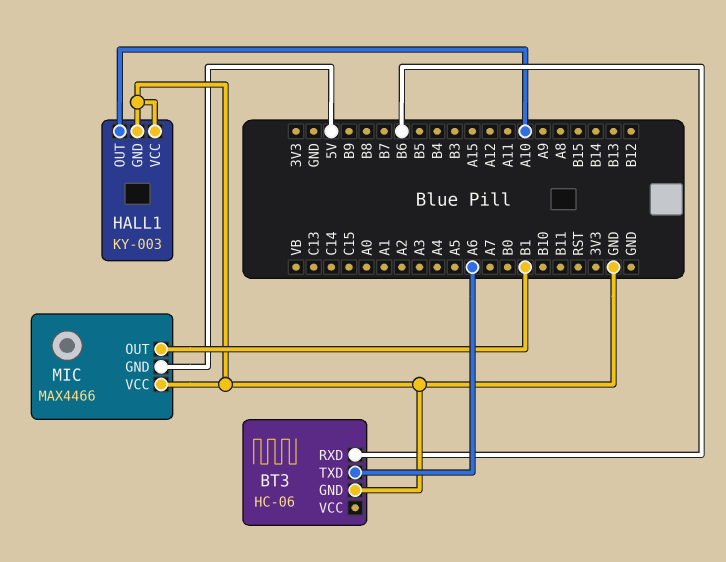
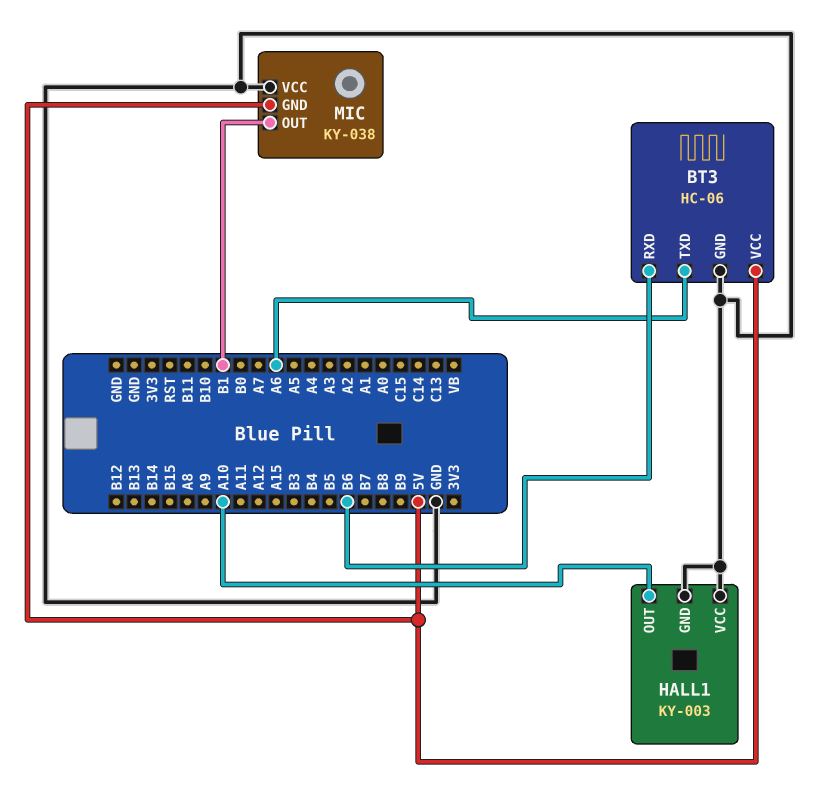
BT3 pin VCC: none -> 5V
MIC: MAX4466 -> KY-038

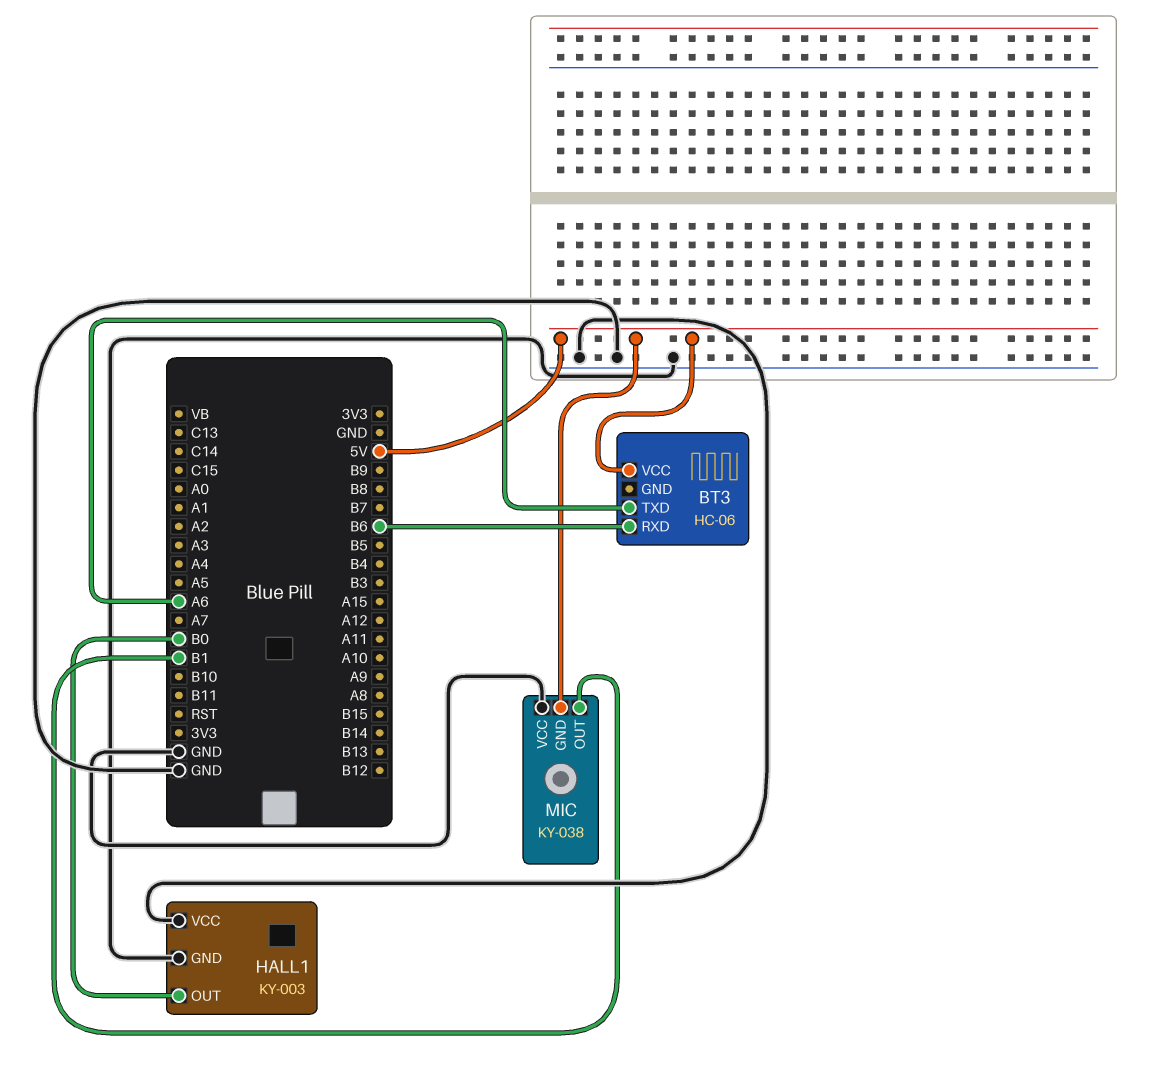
BT3 pin GND: GND -> none
HALL1 pin OUT: A10 -> B0

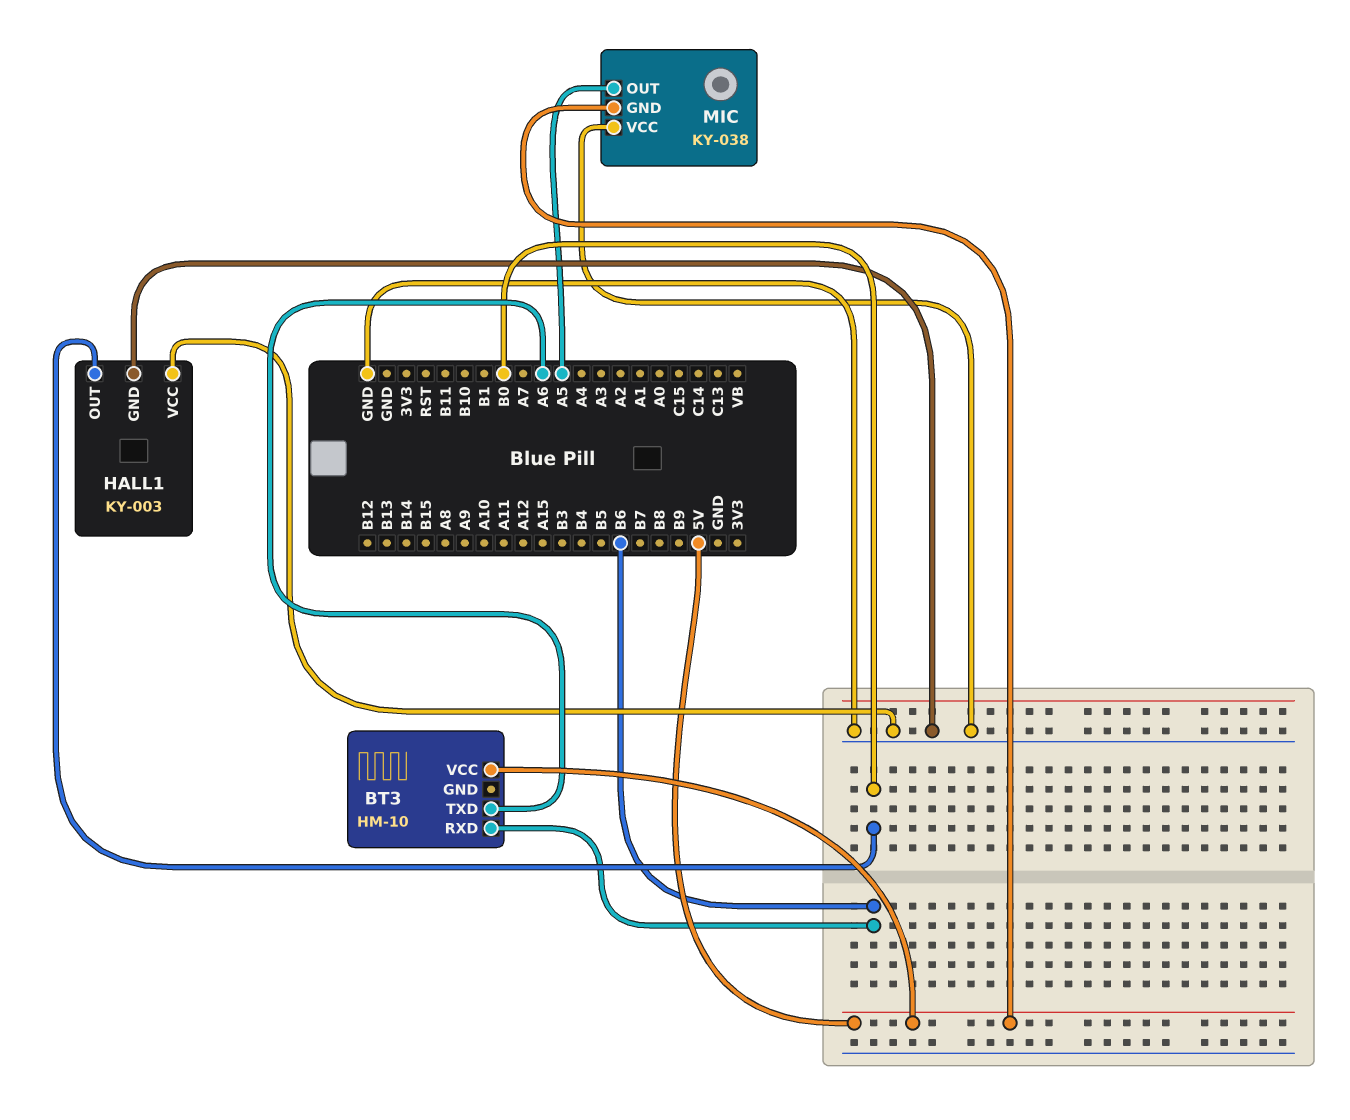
BT3: HC-06 -> HM-10
MIC pin OUT: B1 -> A5

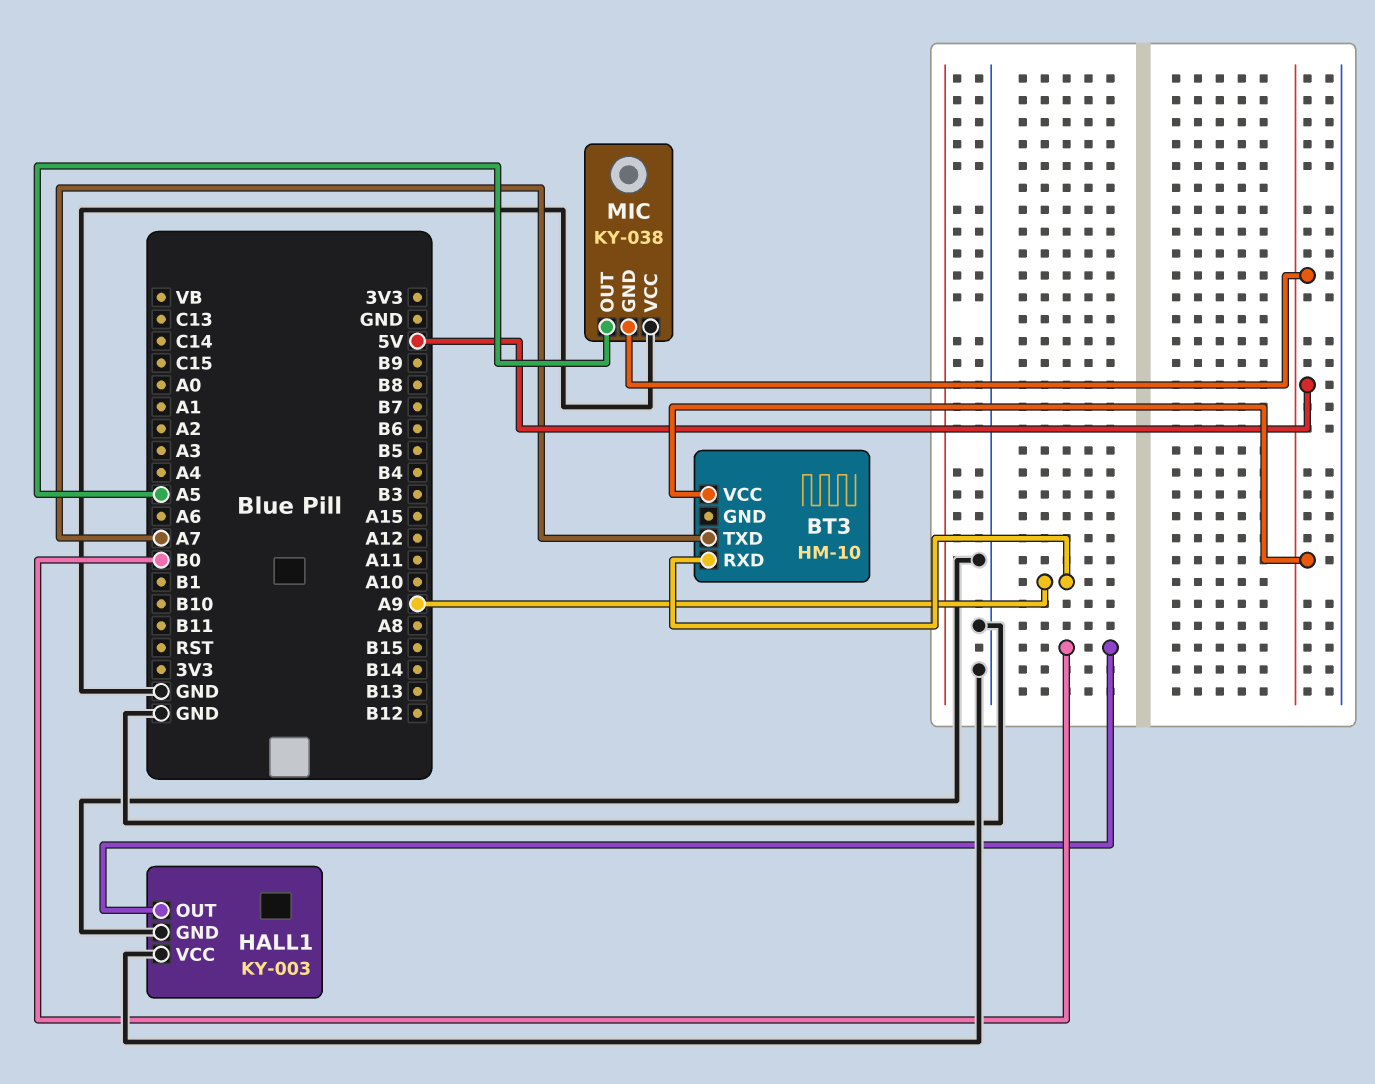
BT3 pin RXD: B6 -> A9
BT3 pin TXD: A6 -> A7

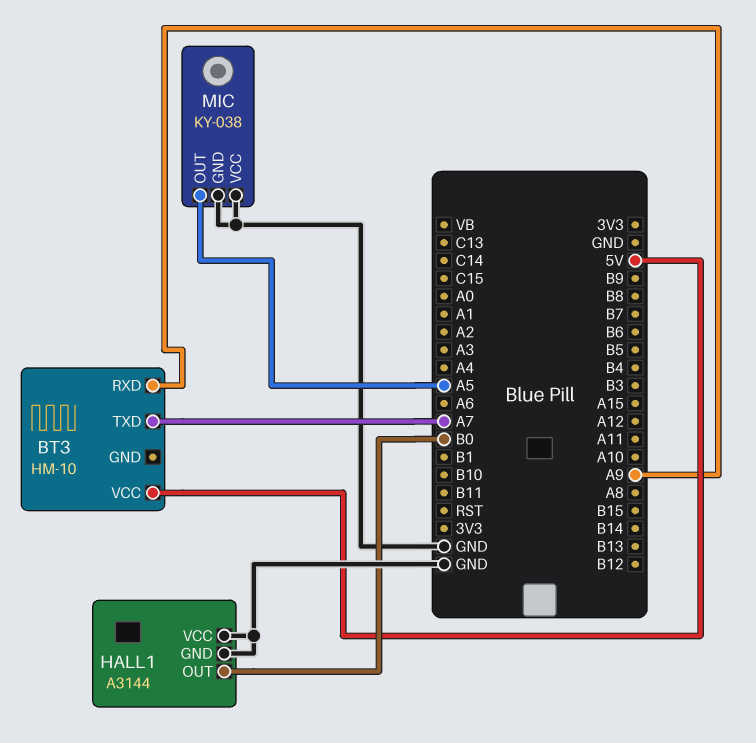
HALL1: KY-003 -> A3144
MIC pin GND: 5V -> GND

